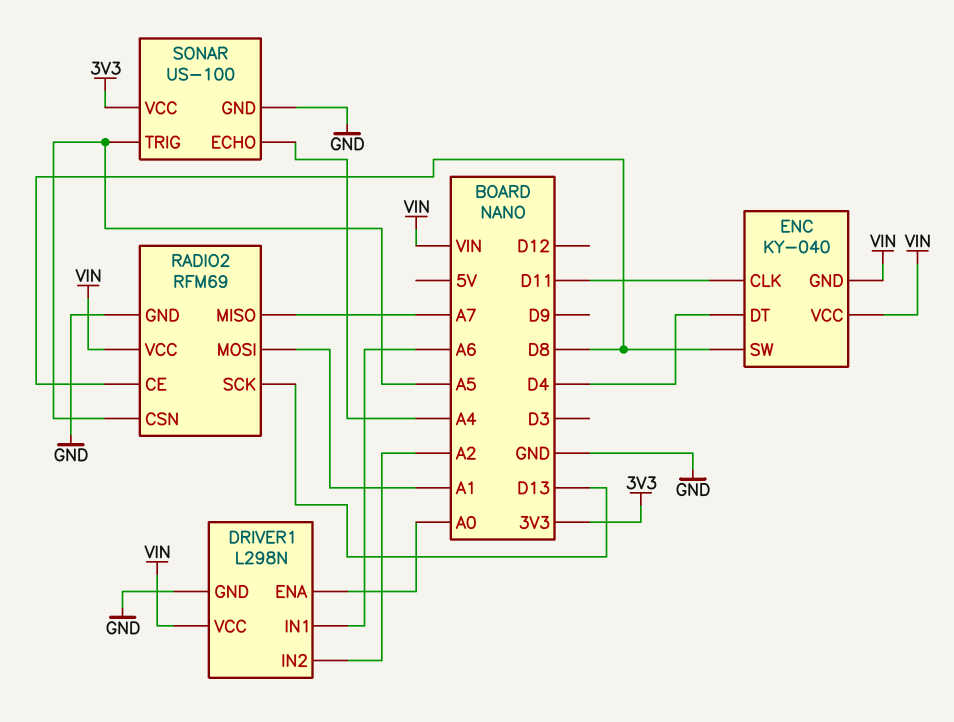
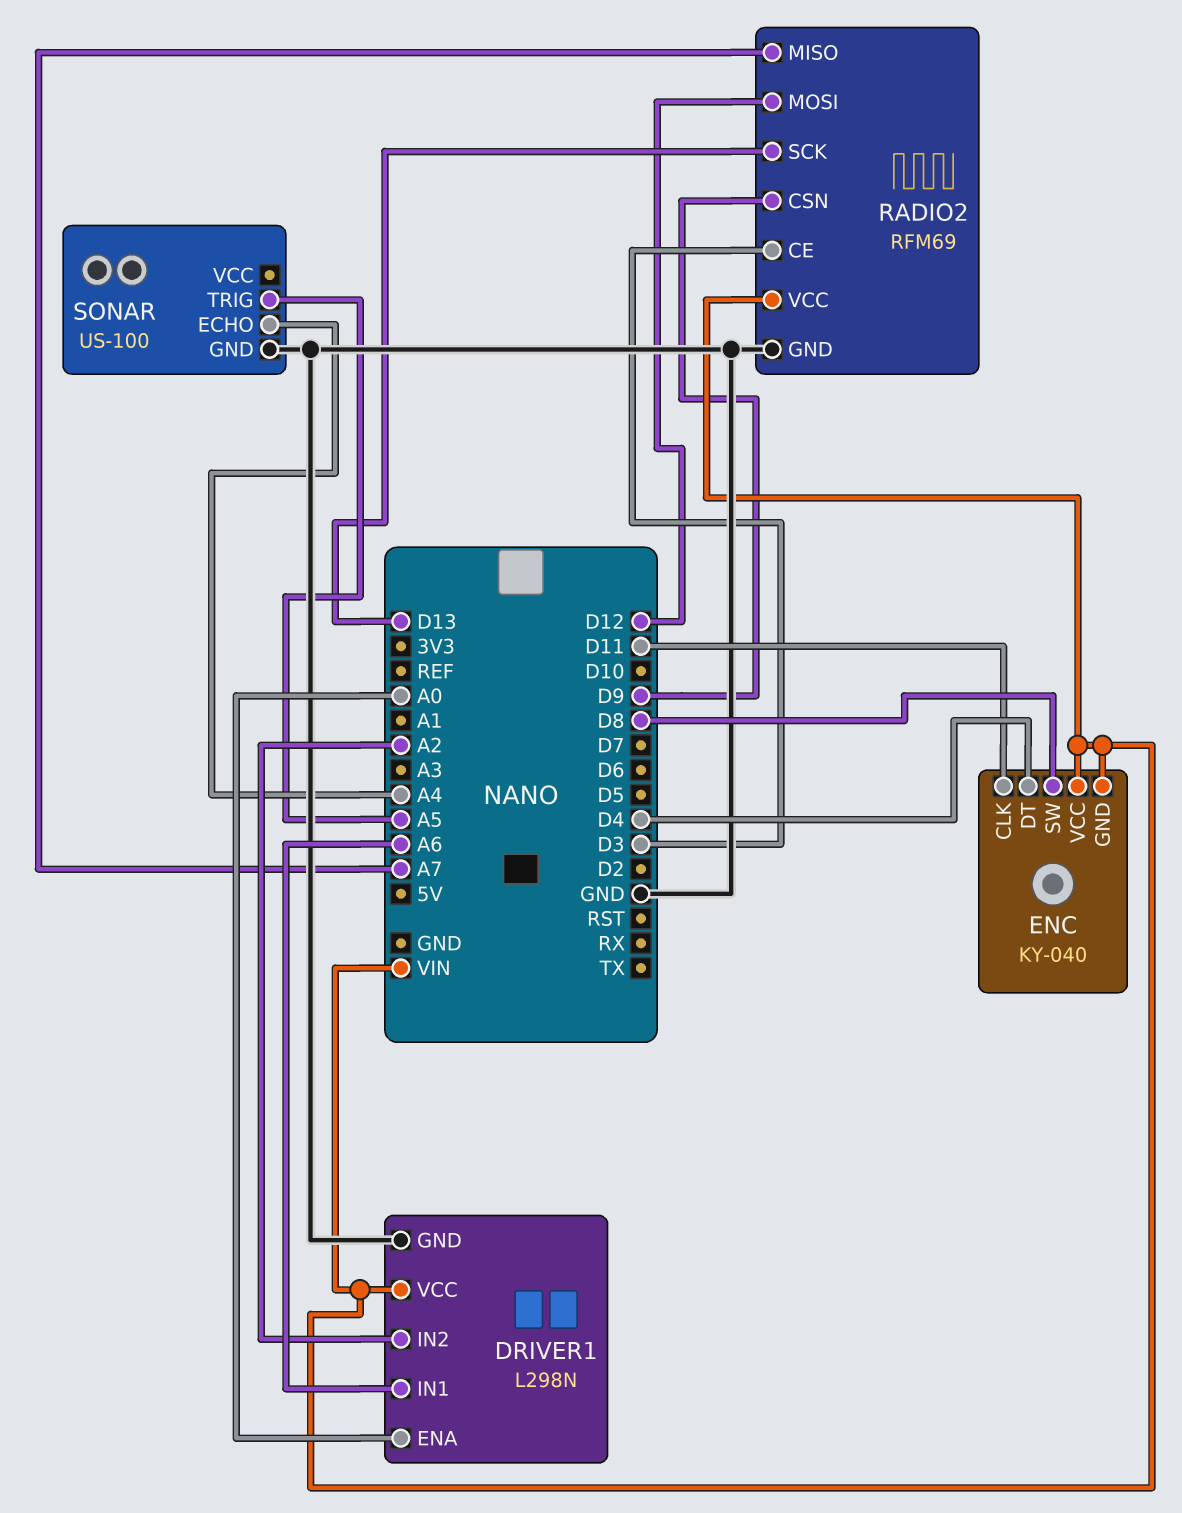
RADIO2 pin CE: D8 -> D3
RADIO2 pin CSN: A5 -> D9
RADIO2 pin MOSI: A1 -> D12
SONAR pin VCC: 3V3 -> none

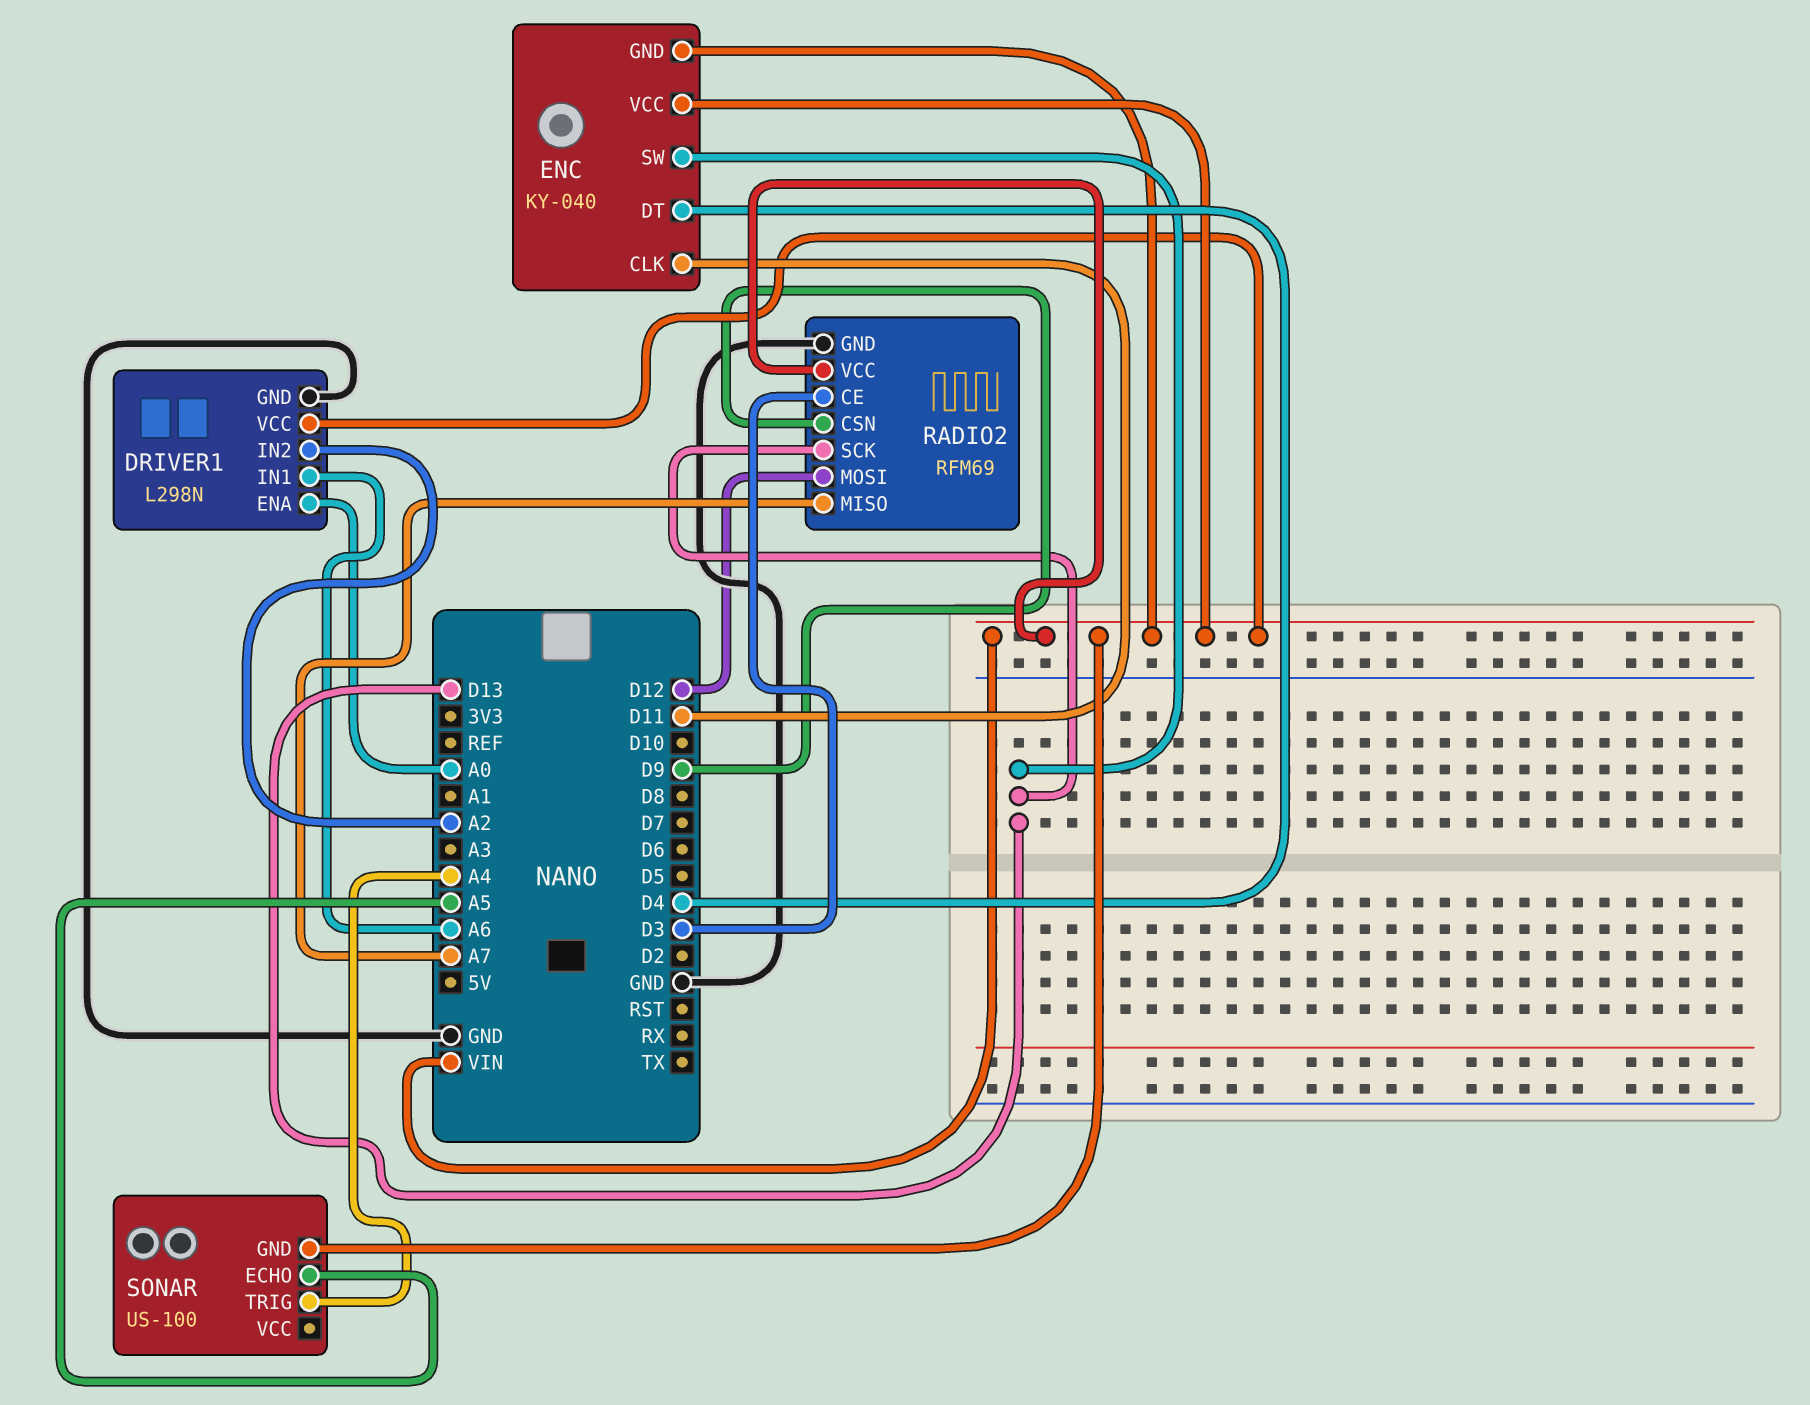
ENC pin SW: D8 -> D13
SONAR pin ECHO: A4 -> A5
SONAR pin GND: GND -> VIN
SONAR pin TRIG: A5 -> A4

